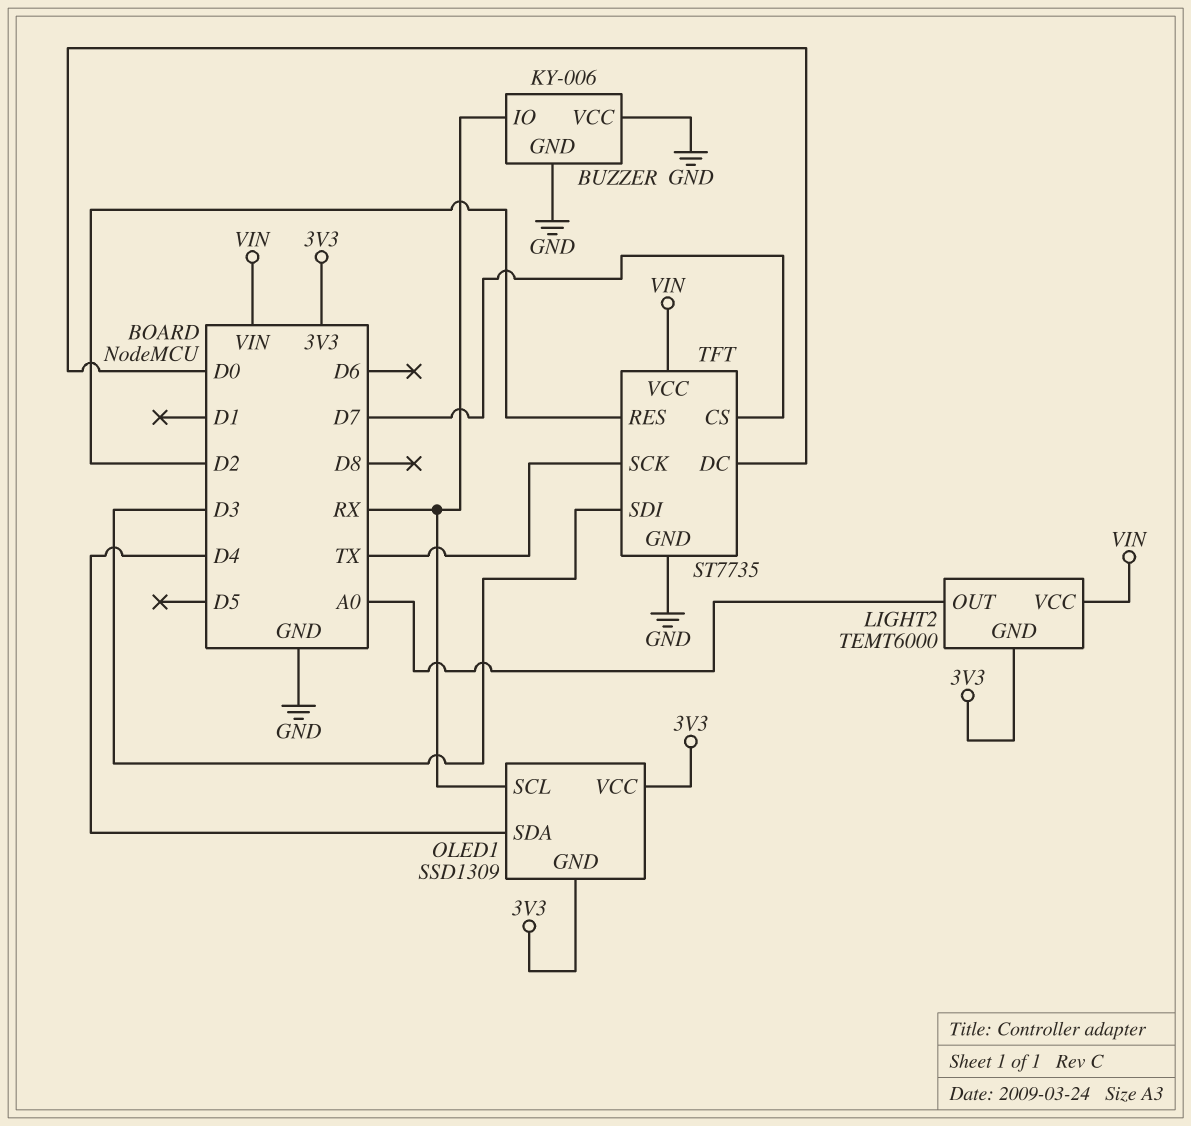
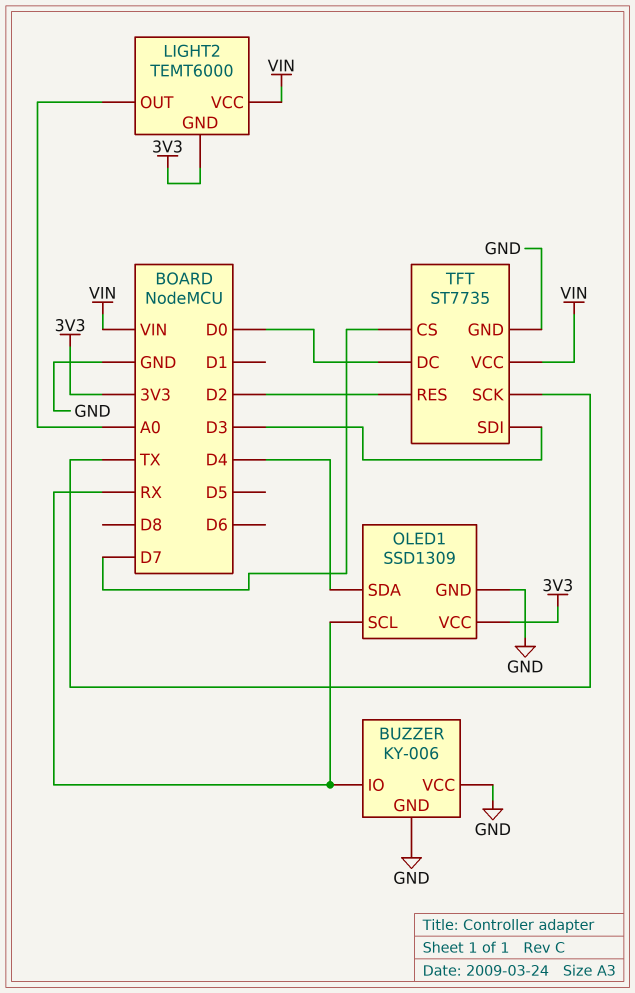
OLED1 pin GND: 3V3 -> GND

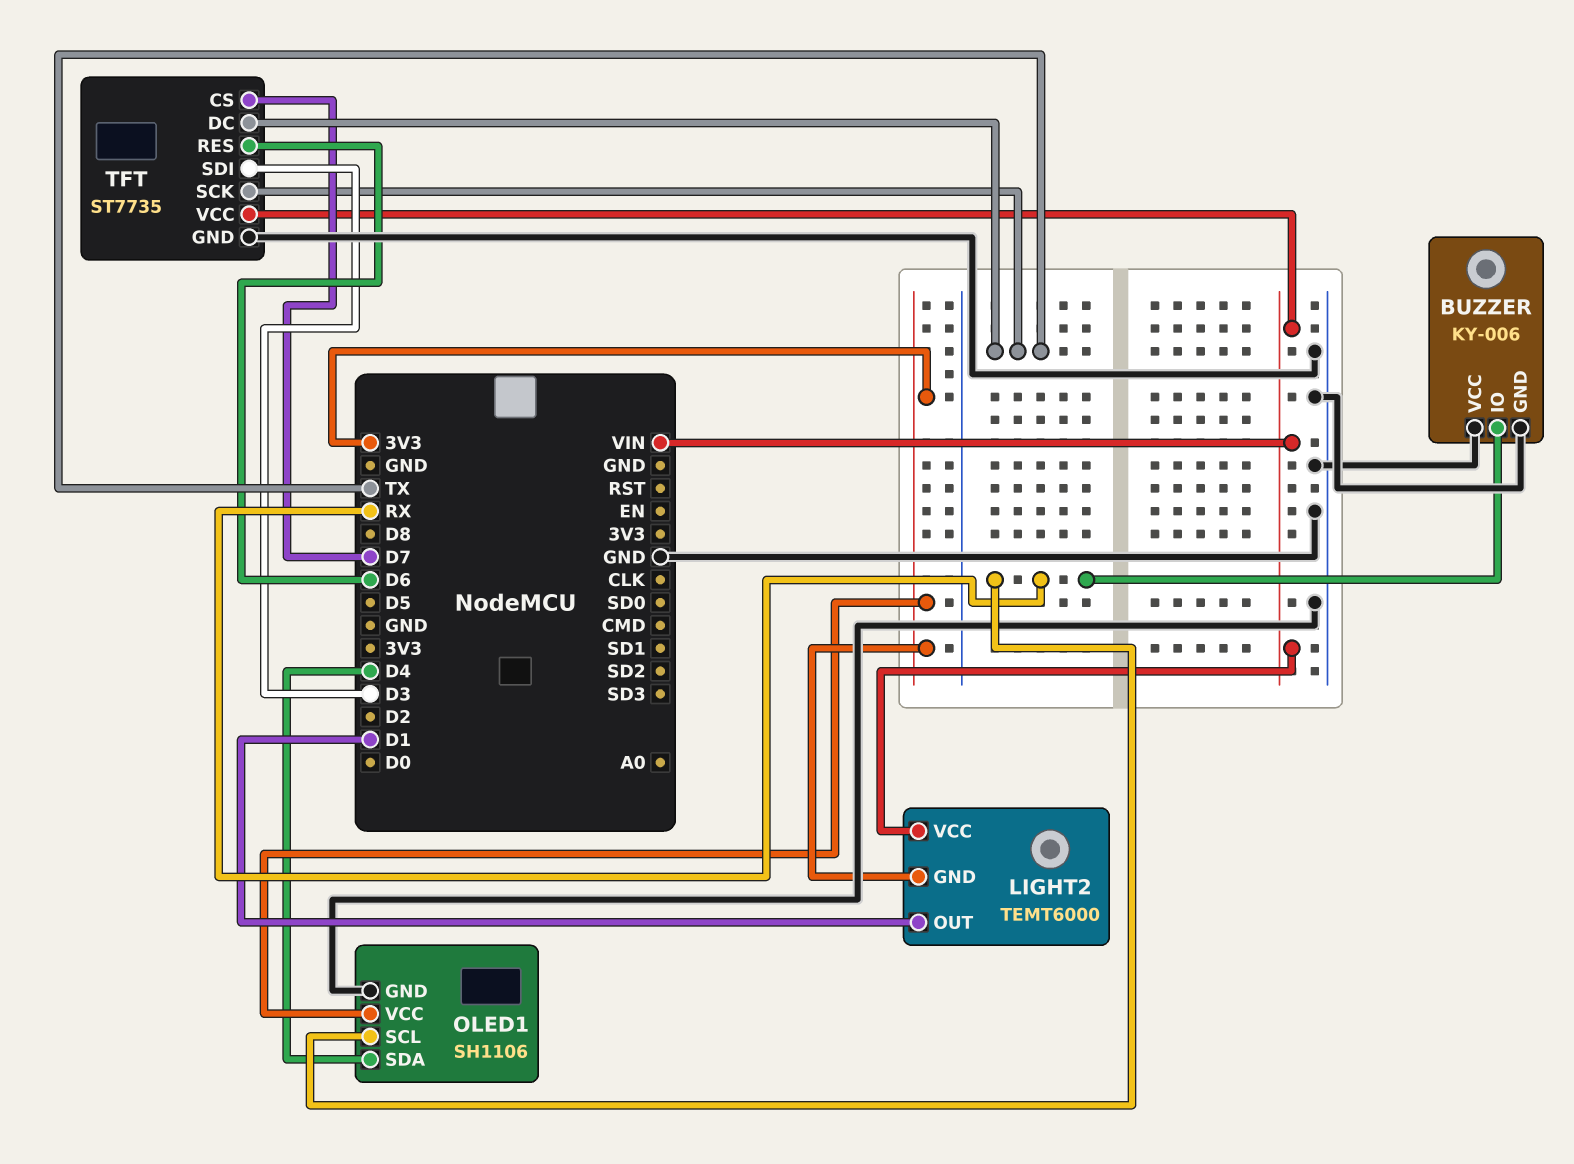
LIGHT2 pin OUT: A0 -> D1
OLED1: SSD1309 -> SH1106
TFT pin DC: D0 -> TX
TFT pin RES: D2 -> D6

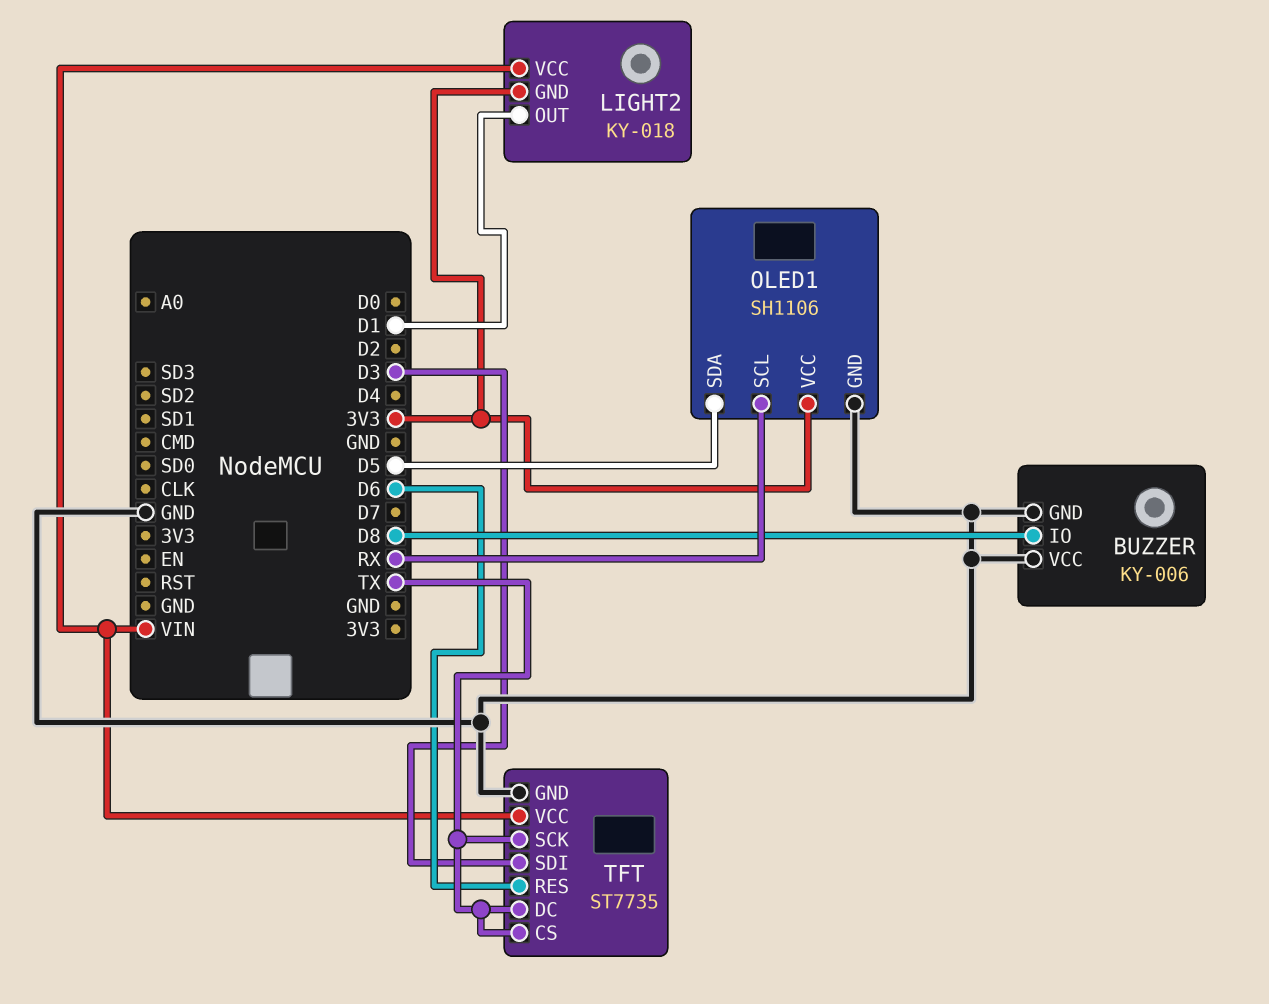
BUZZER pin IO: RX -> D8
LIGHT2: TEMT6000 -> KY-018
OLED1 pin SDA: D4 -> D5
TFT pin CS: D7 -> TX

